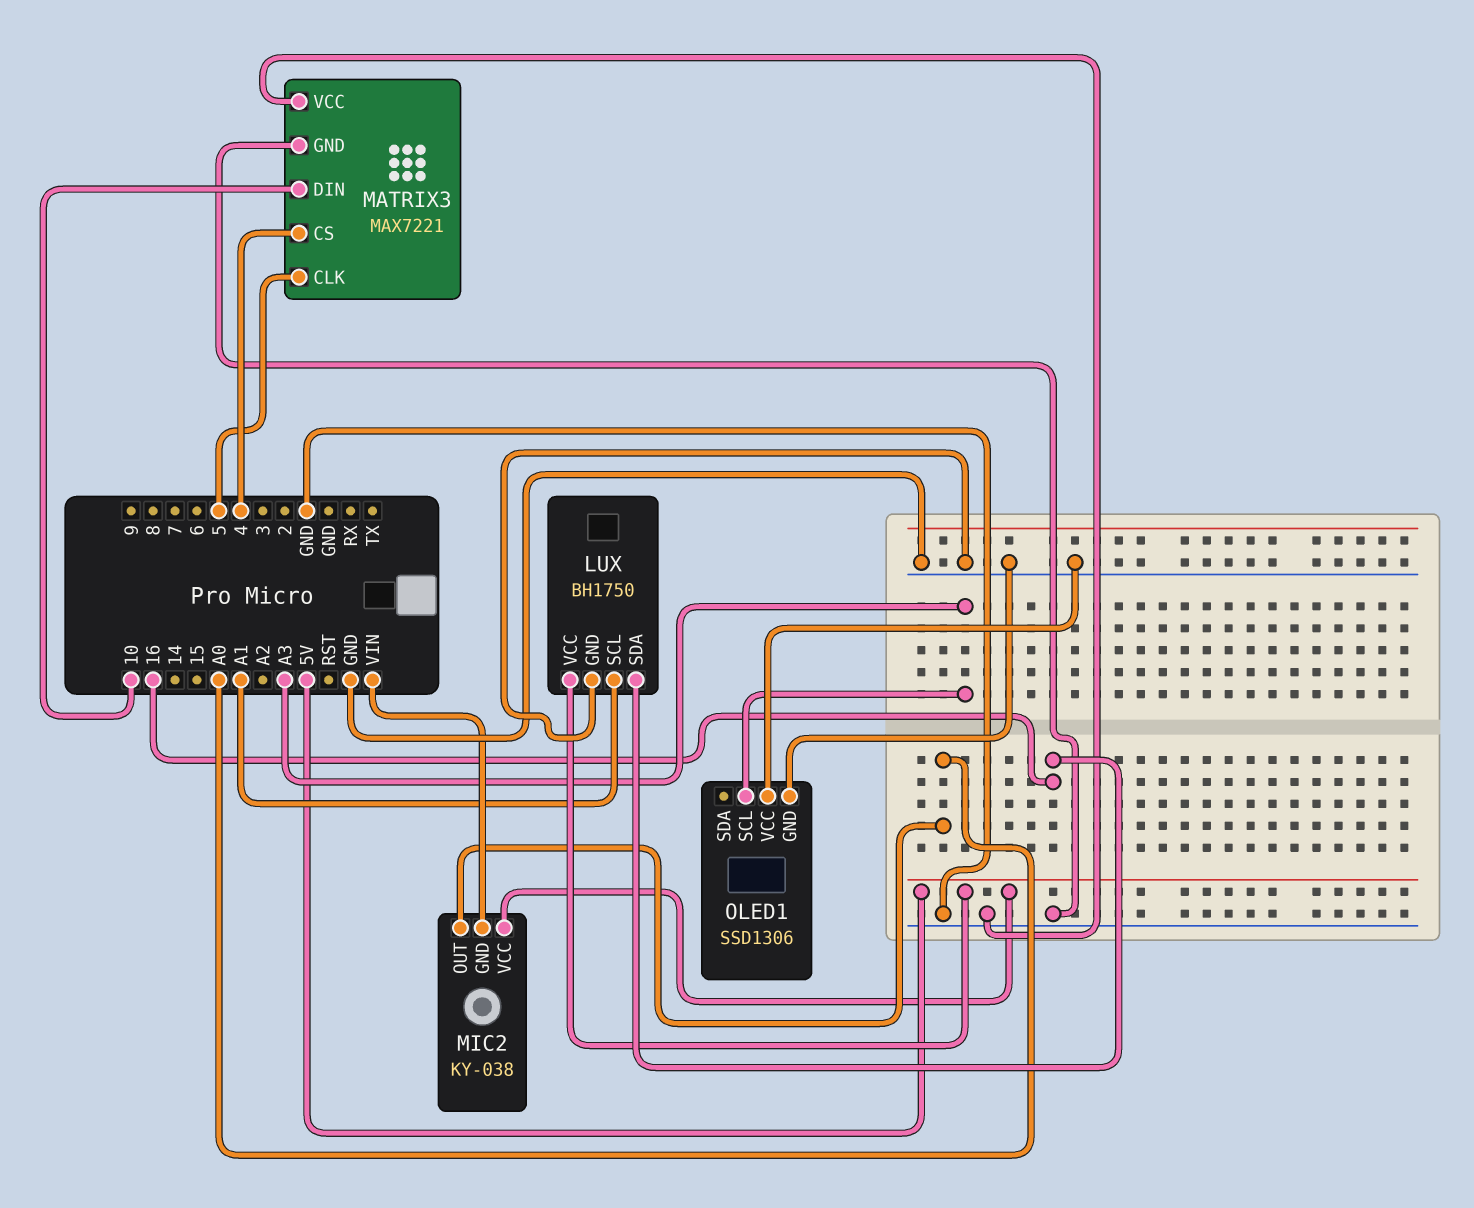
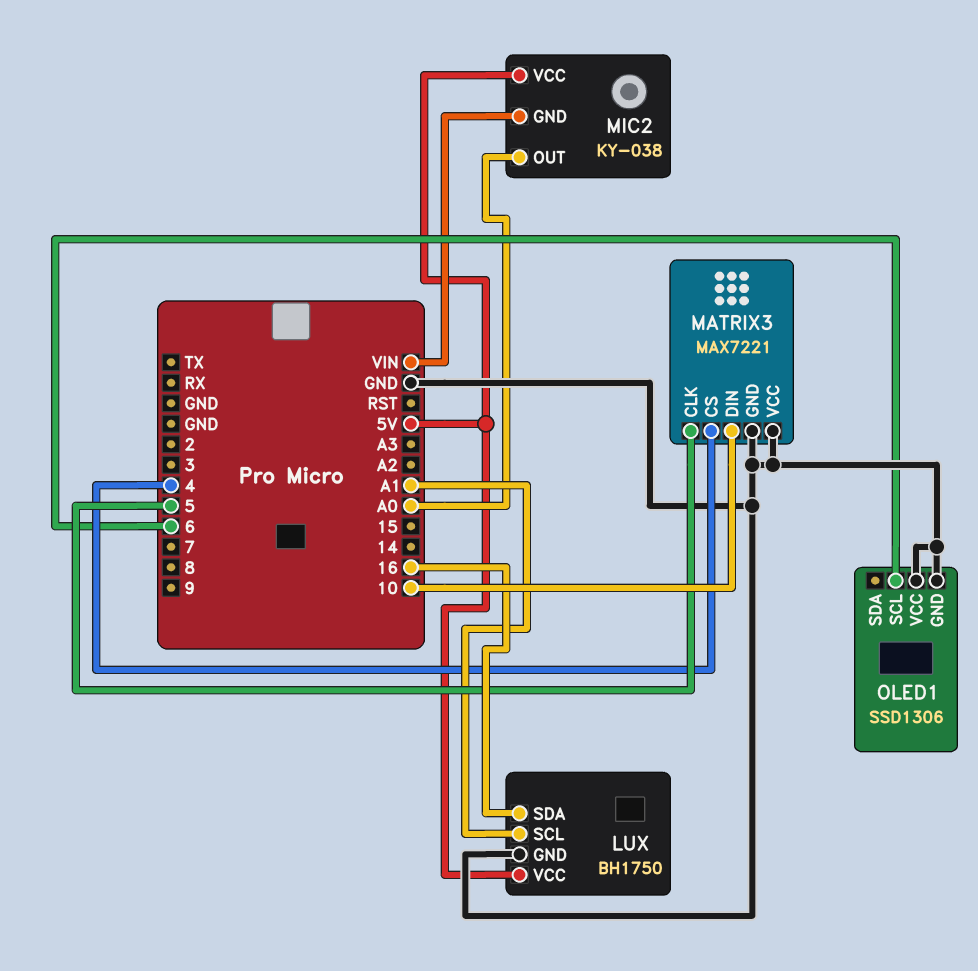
OLED1 pin SCL: A3 -> 6

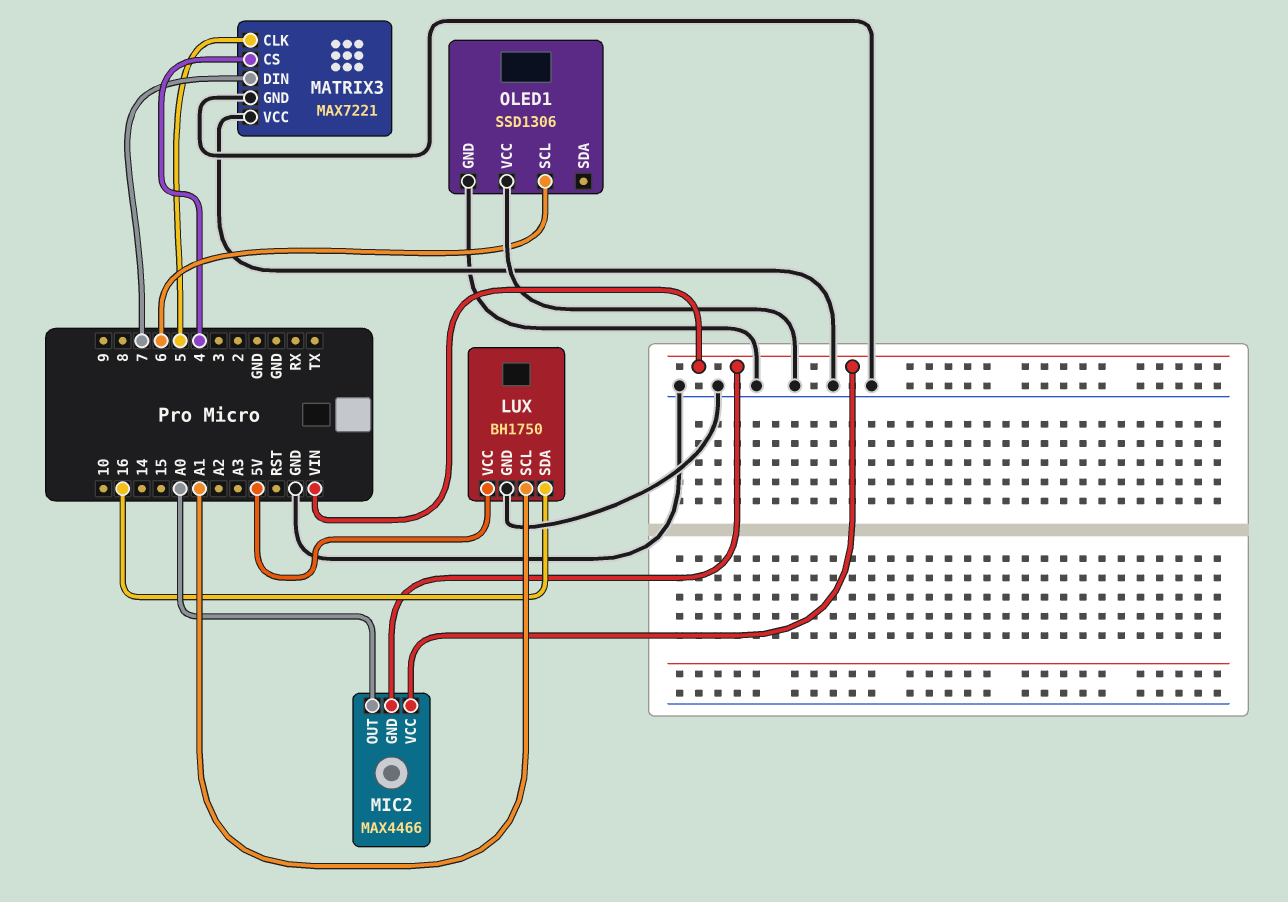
MATRIX3 pin DIN: 10 -> 7
MIC2: KY-038 -> MAX4466
MIC2 pin VCC: 5V -> VIN

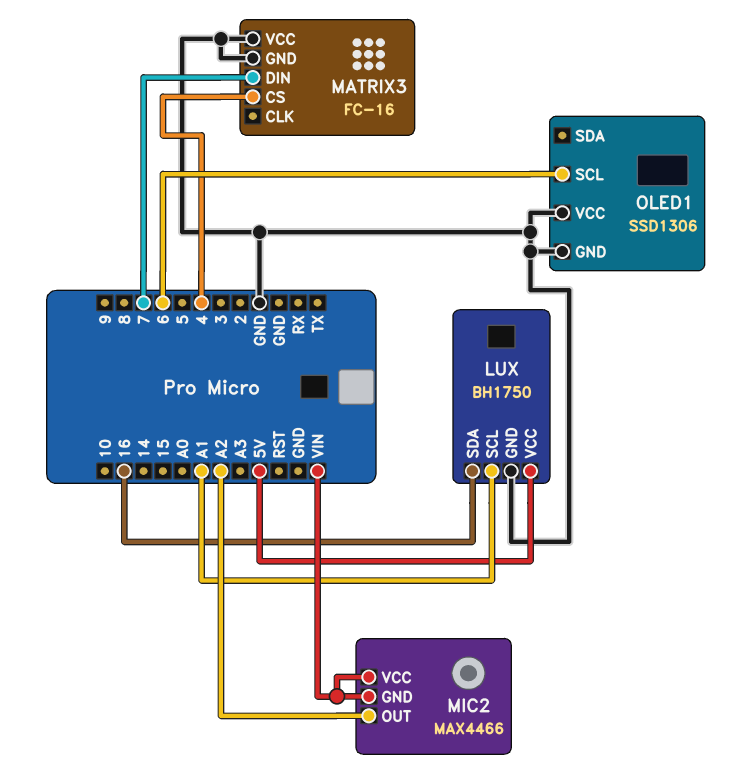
MATRIX3: MAX7221 -> FC-16
MATRIX3 pin CLK: 5 -> none
MIC2 pin OUT: A0 -> A2

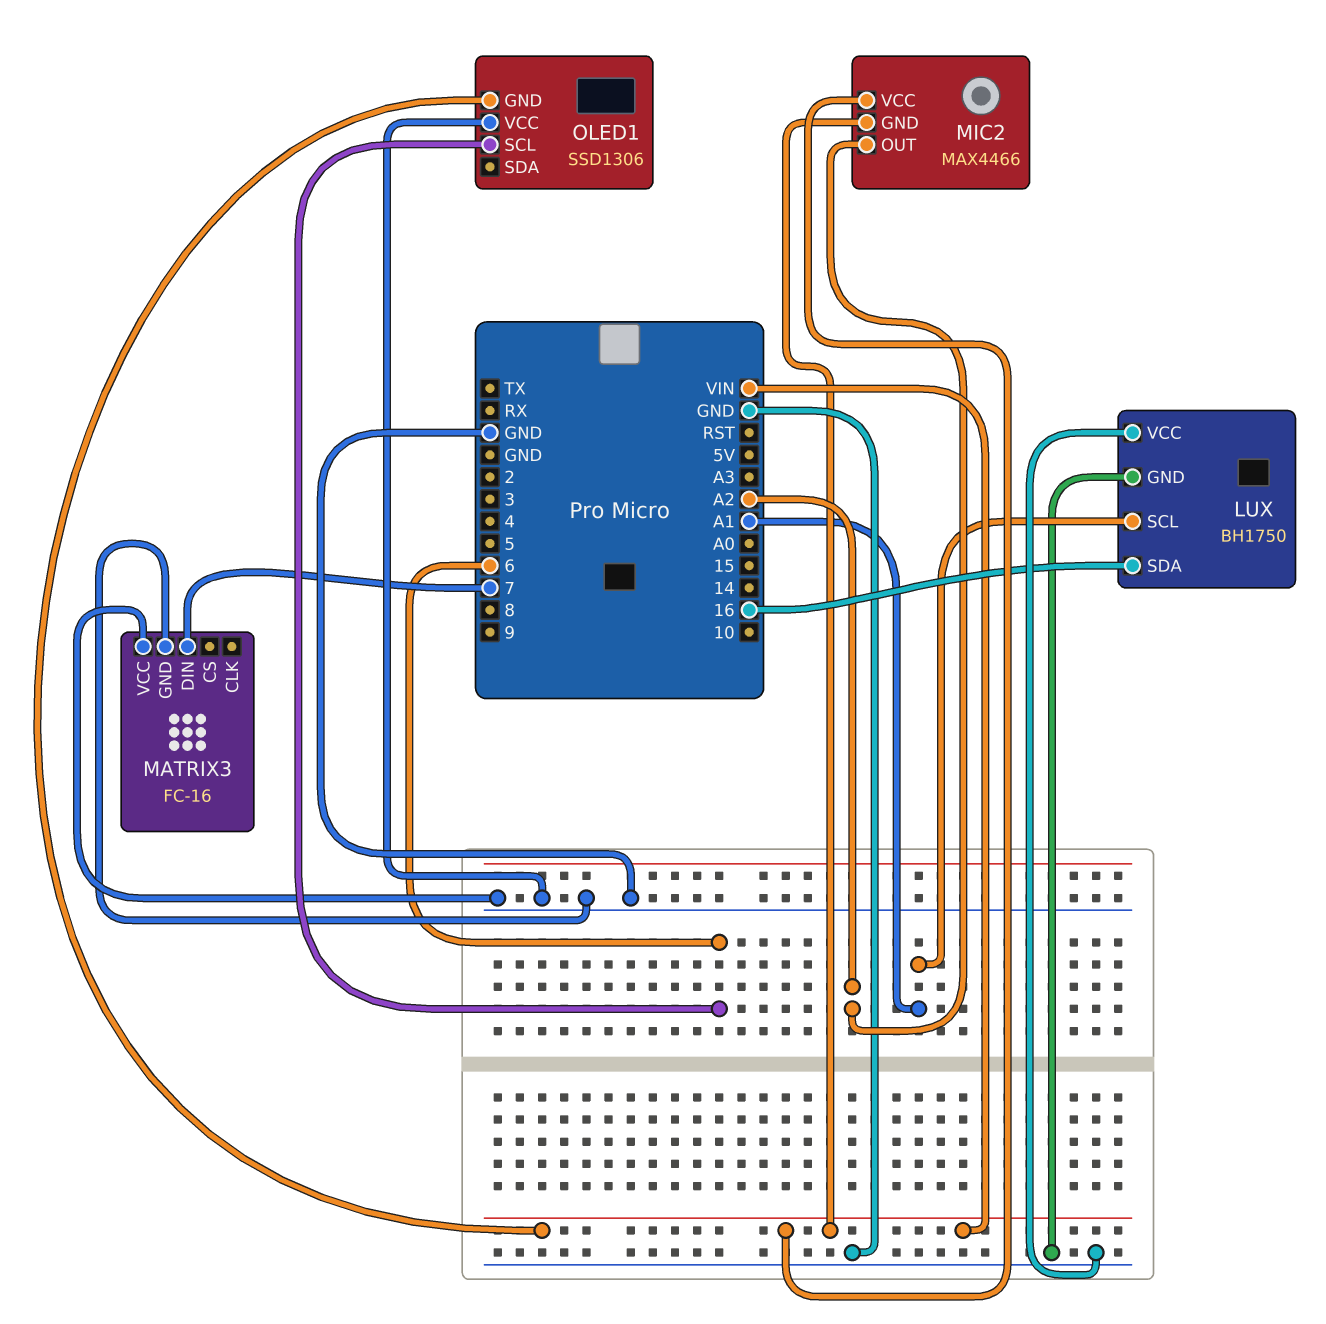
LUX pin VCC: 5V -> GND
MATRIX3 pin CS: 4 -> none
OLED1 pin GND: GND -> VIN

